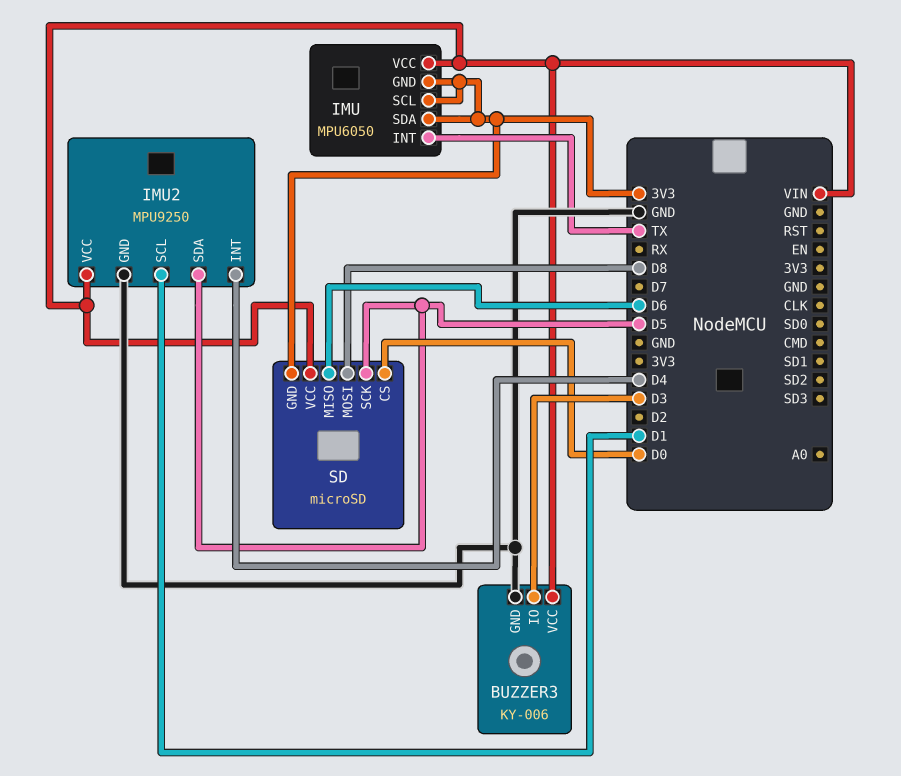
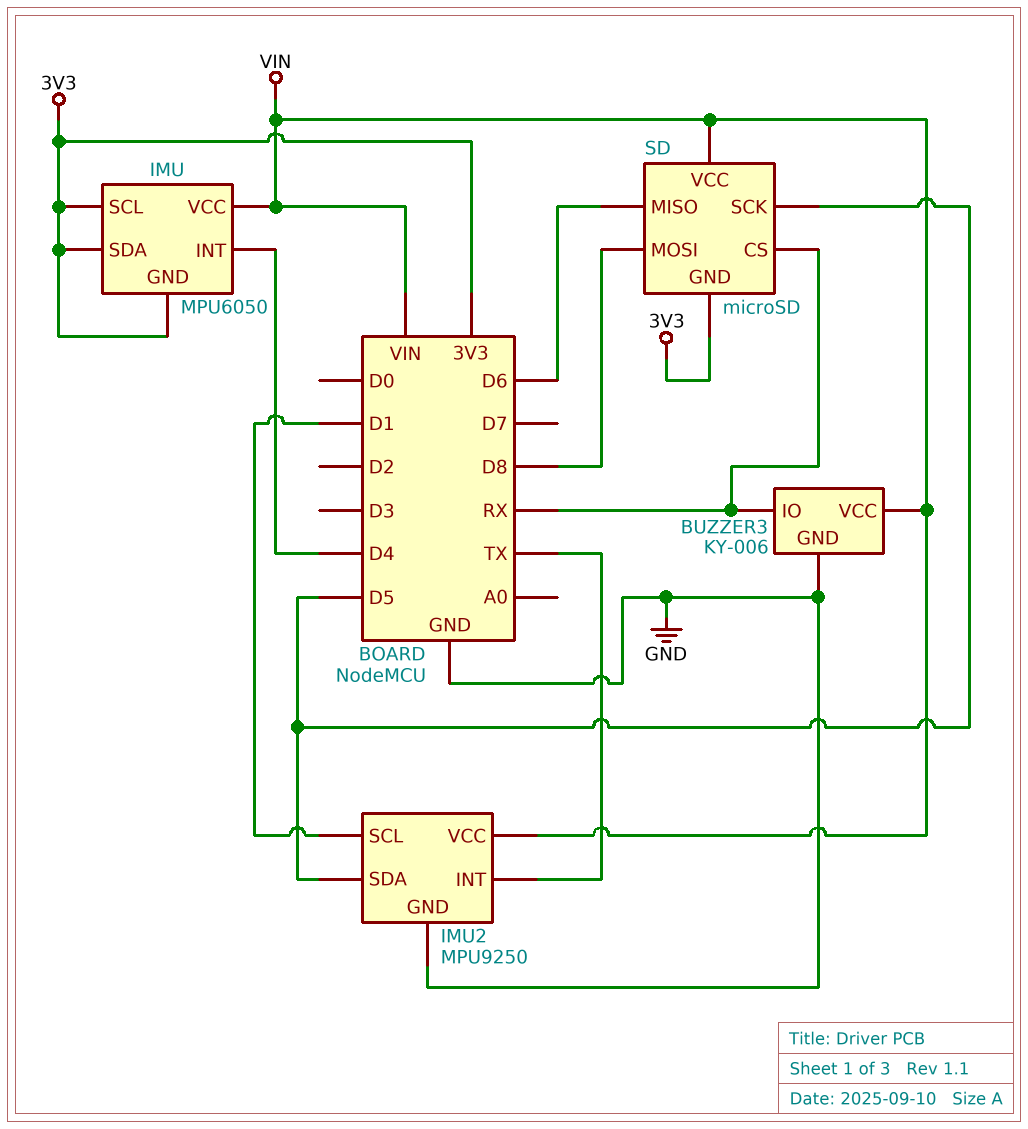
BUZZER3 pin IO: D3 -> RX
IMU pin INT: TX -> D4
IMU2 pin INT: D4 -> TX
SD pin CS: D0 -> RX

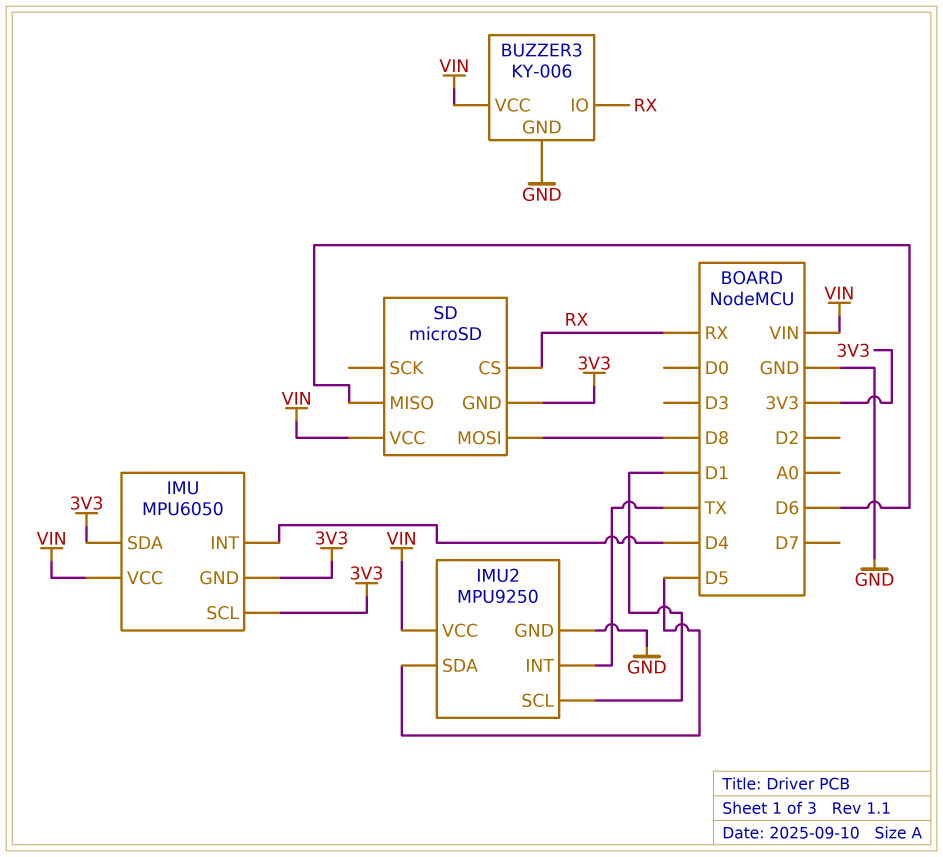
SD pin SCK: D5 -> none

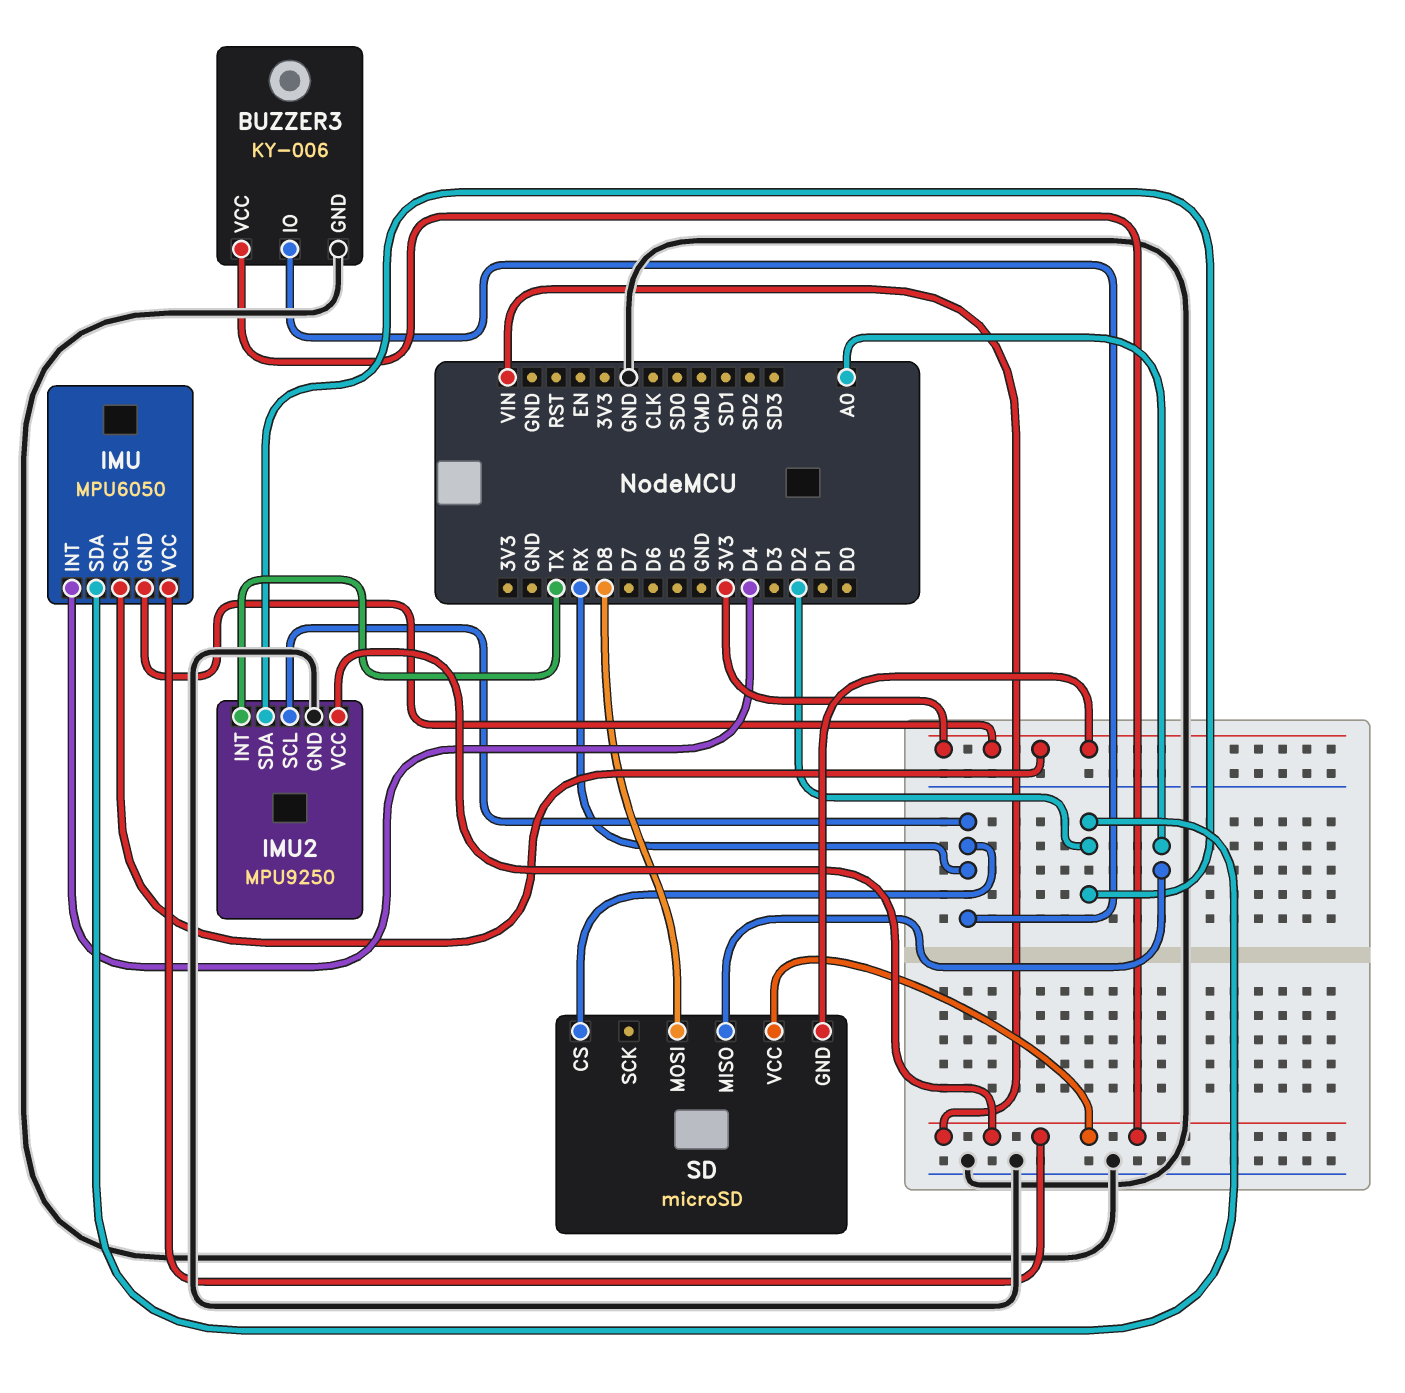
IMU pin SDA: 3V3 -> D2
IMU2 pin SCL: D1 -> RX
IMU2 pin SDA: D5 -> D2
SD pin MISO: D6 -> A0

